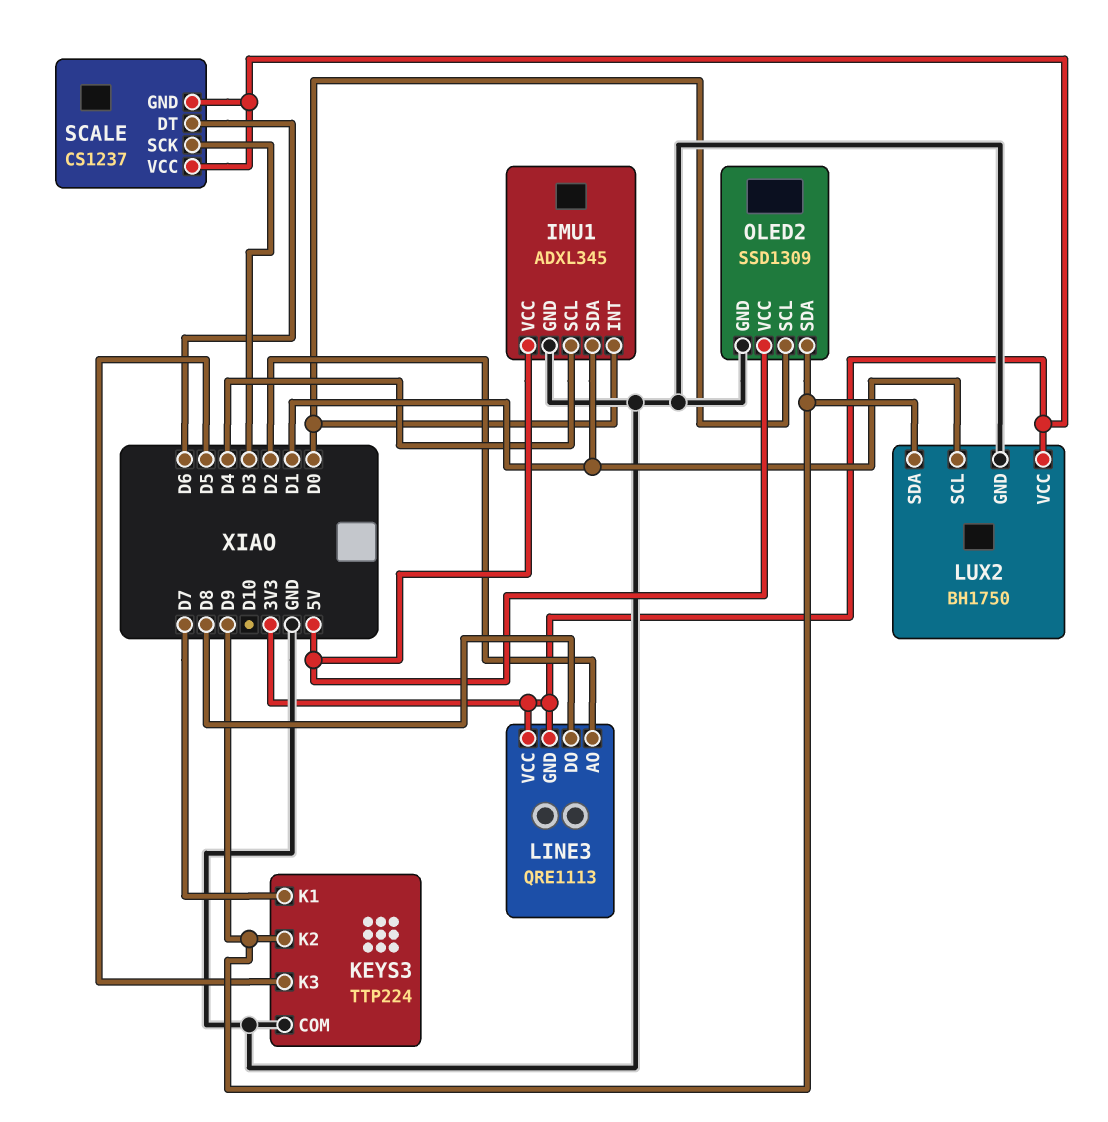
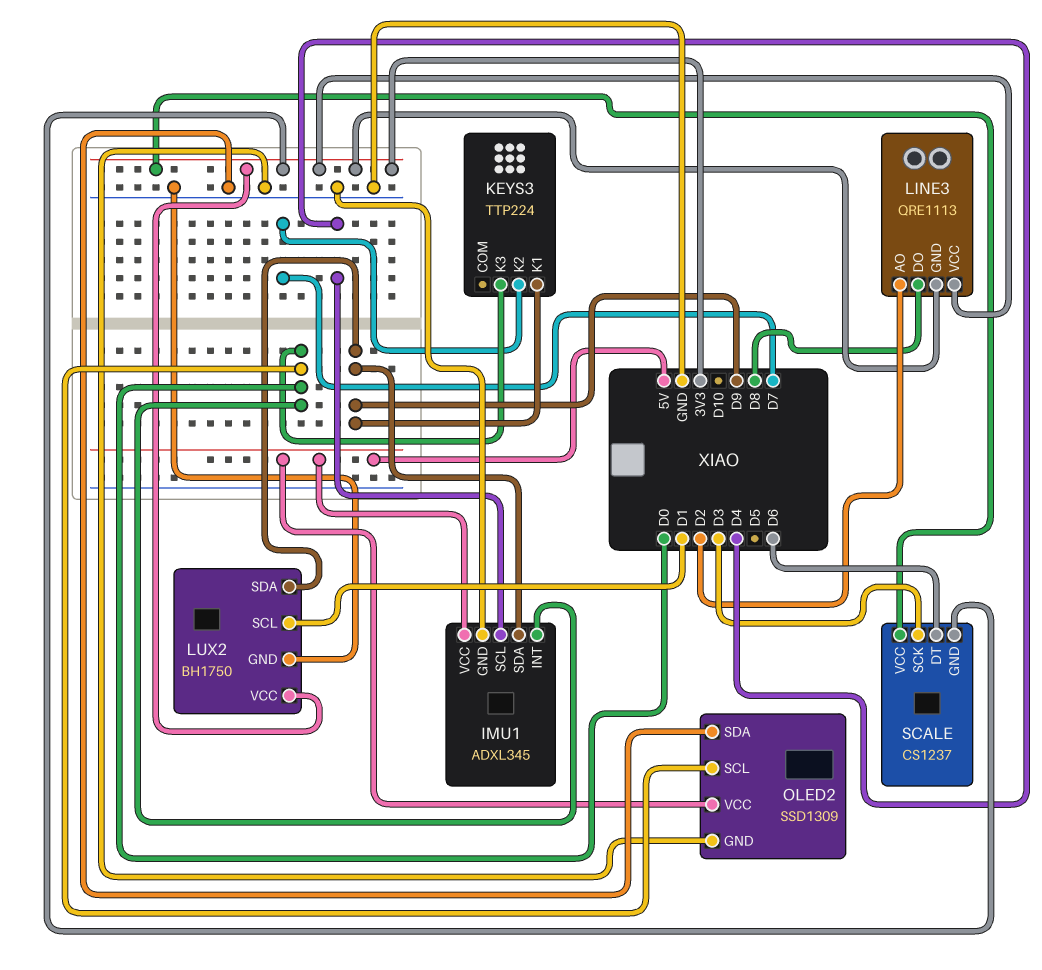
IMU1 pin SDA: D1 -> D9
KEYS3 pin COM: GND -> none
KEYS3 pin K1: D7 -> D9
KEYS3 pin K2: D9 -> D7
KEYS3 pin K3: D5 -> D0
OLED2 pin SDA: D9 -> GND

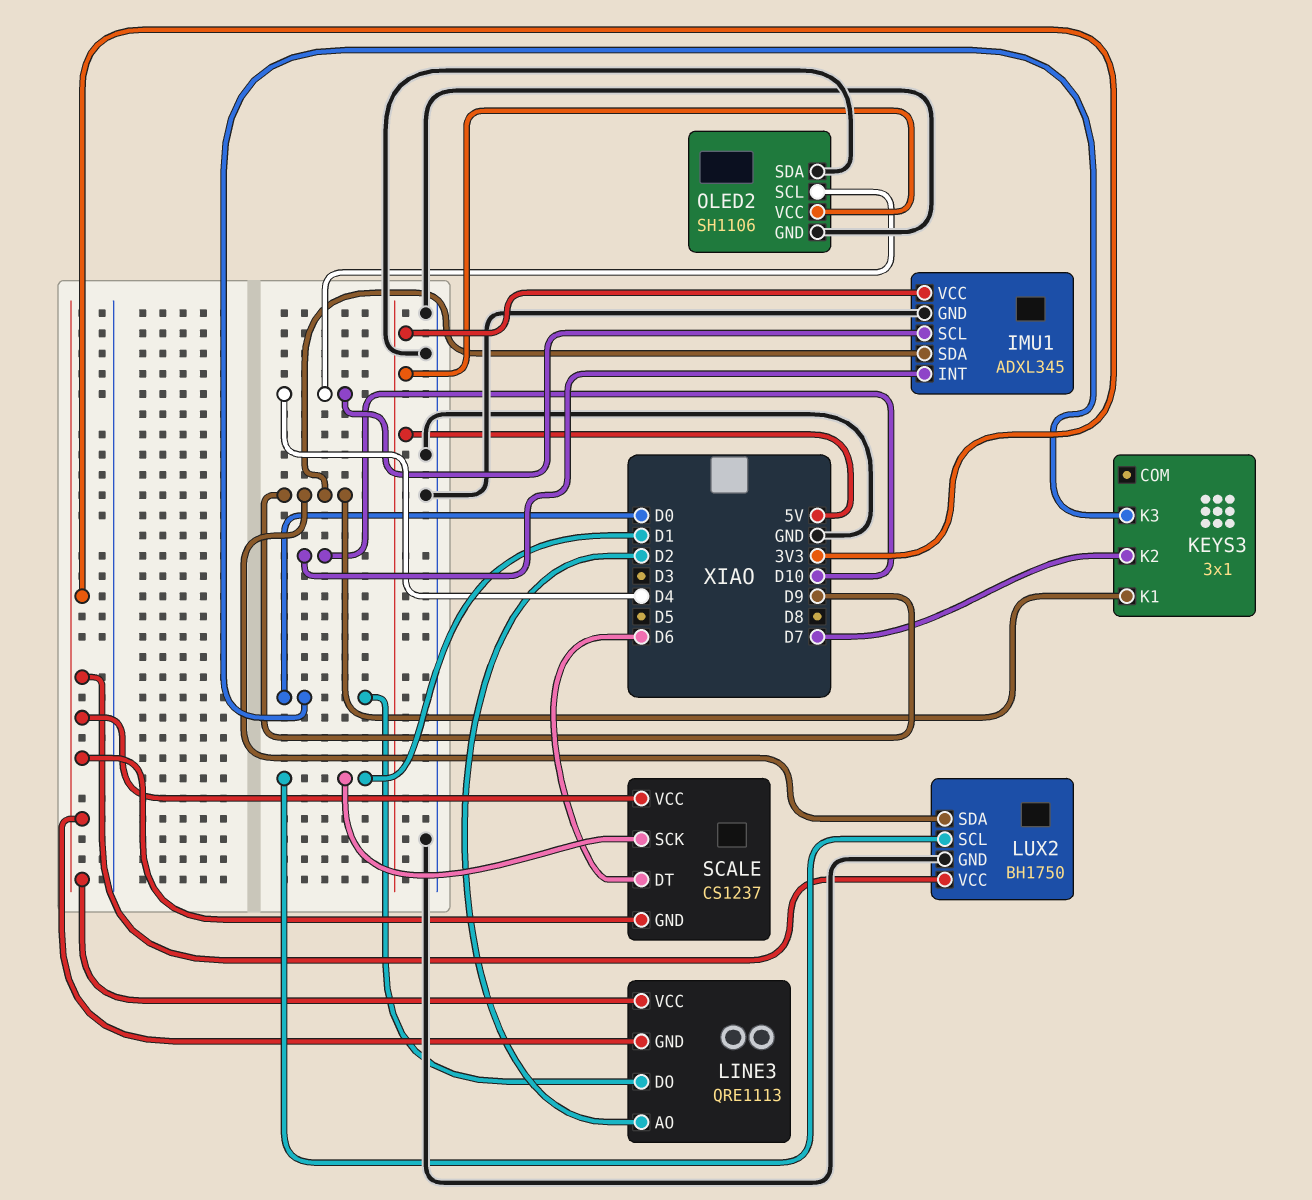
IMU1 pin INT: D0 -> D10
KEYS3: TTP224 -> 3x1
LINE3 pin DO: D8 -> D0
OLED2: SSD1309 -> SH1106
OLED2 pin SCL: D0 -> D4
SCALE pin SCK: D3 -> D1

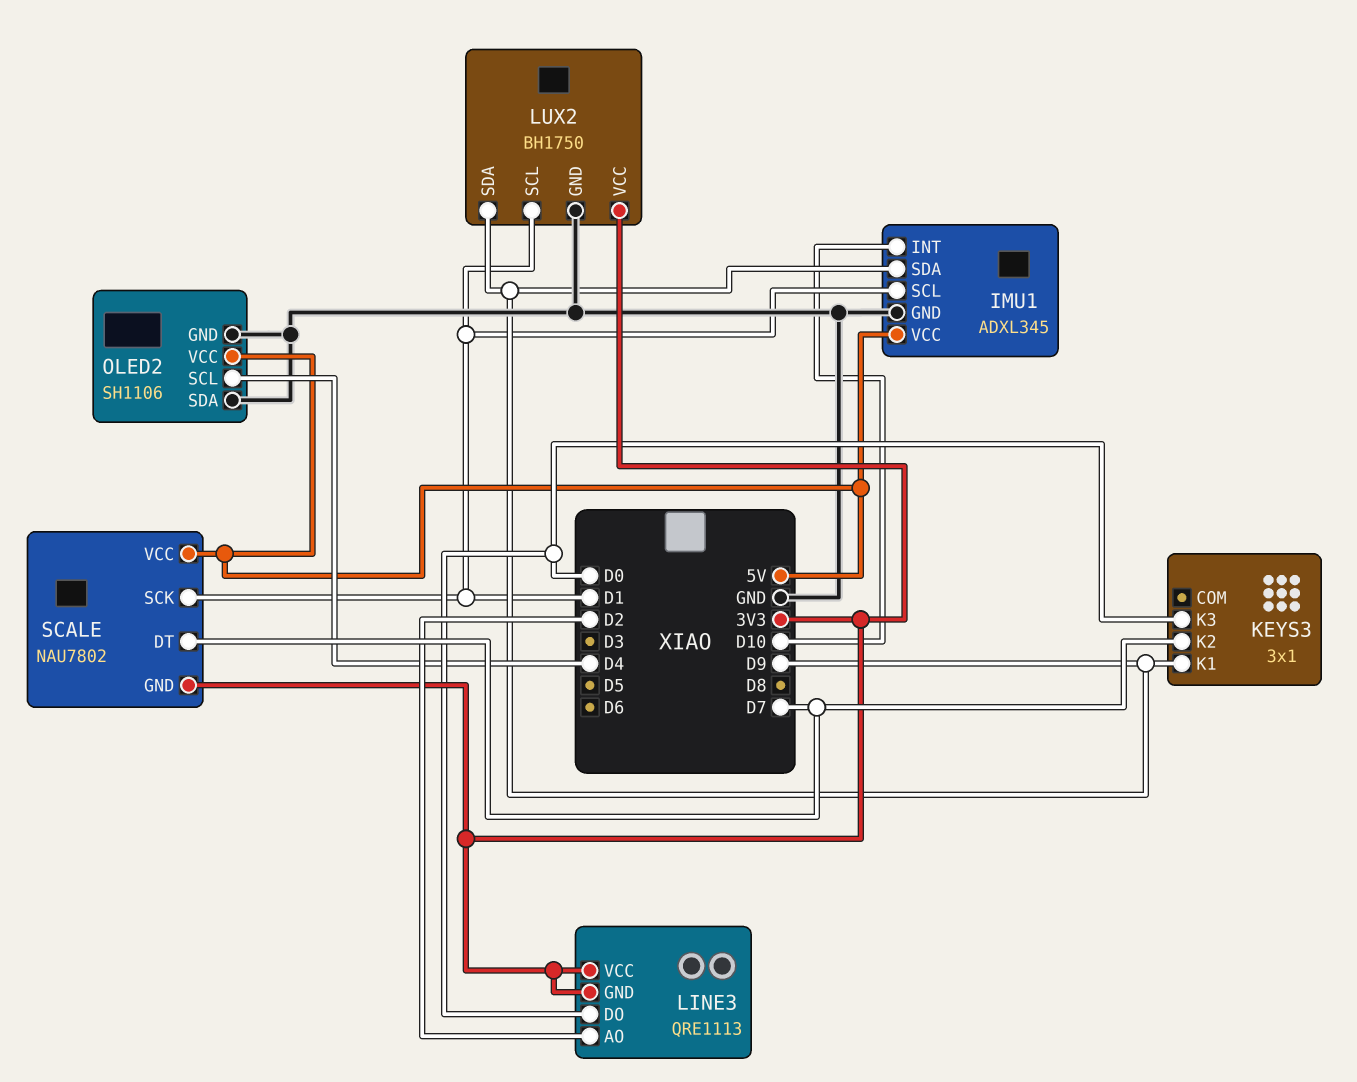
IMU1 pin SCL: D4 -> D1
SCALE: CS1237 -> NAU7802
SCALE pin DT: D6 -> D7
SCALE pin VCC: 3V3 -> 5V

